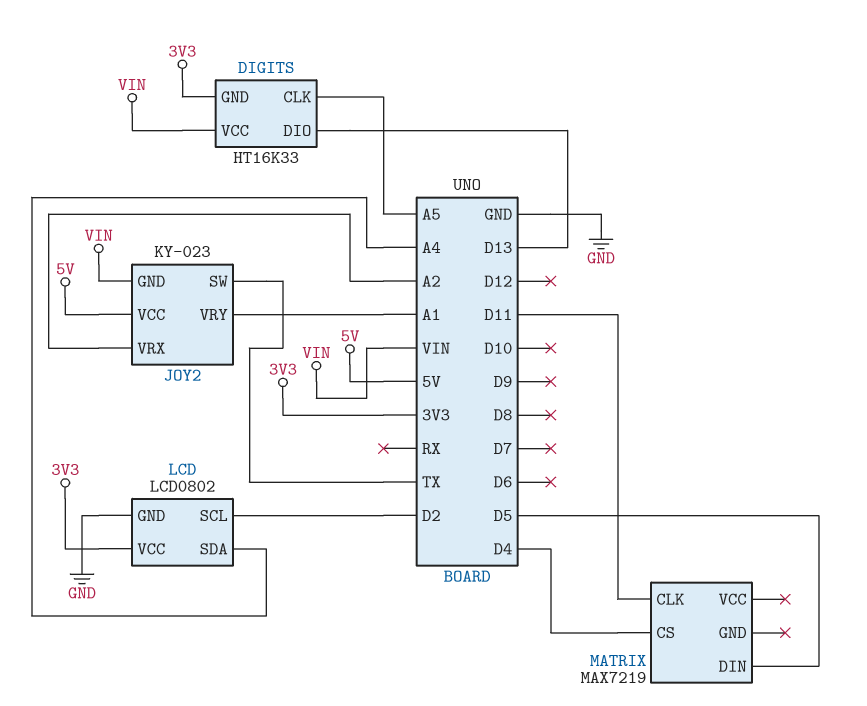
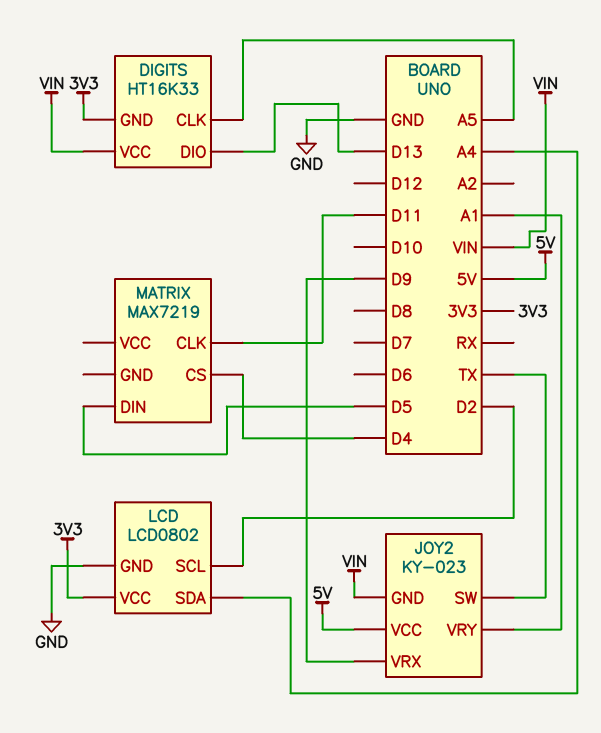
JOY2 pin VRX: A2 -> D9

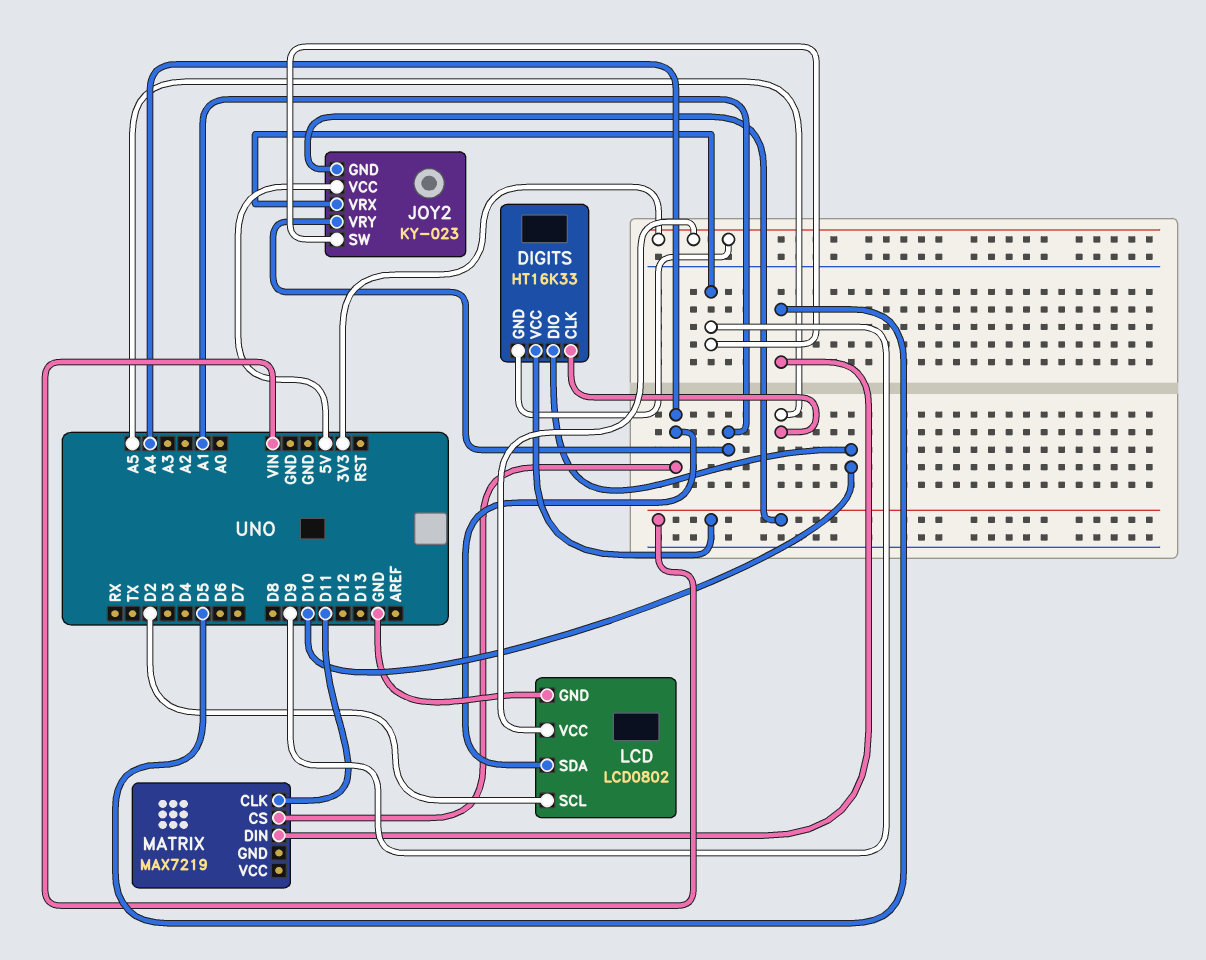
DIGITS pin DIO: D13 -> D10
JOY2 pin SW: TX -> D9
MATRIX pin CS: D4 -> A4

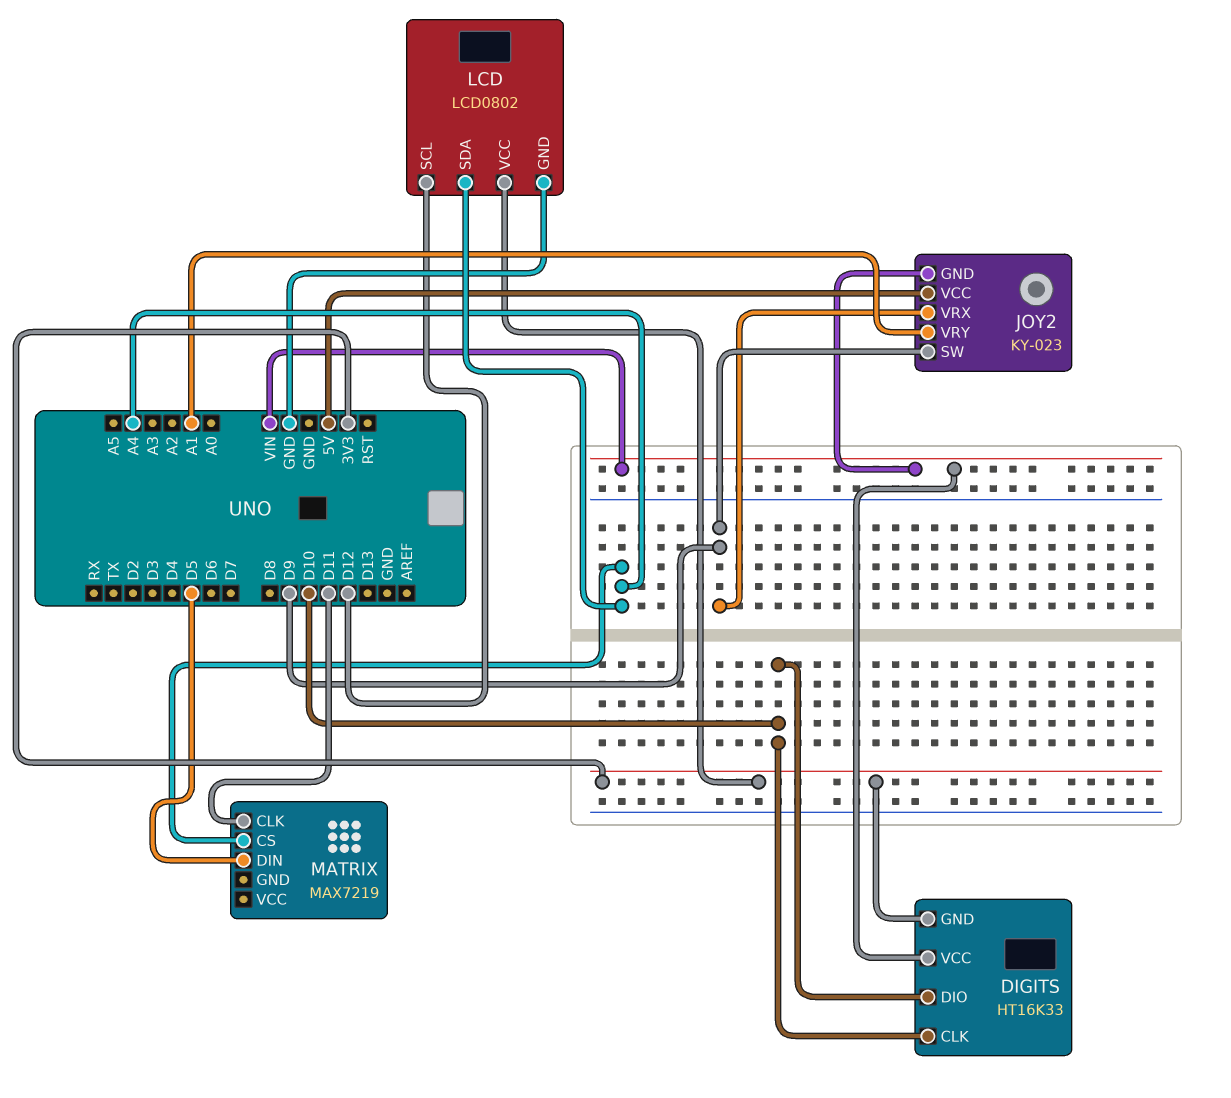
DIGITS pin CLK: A5 -> D10
LCD pin SCL: D2 -> D12

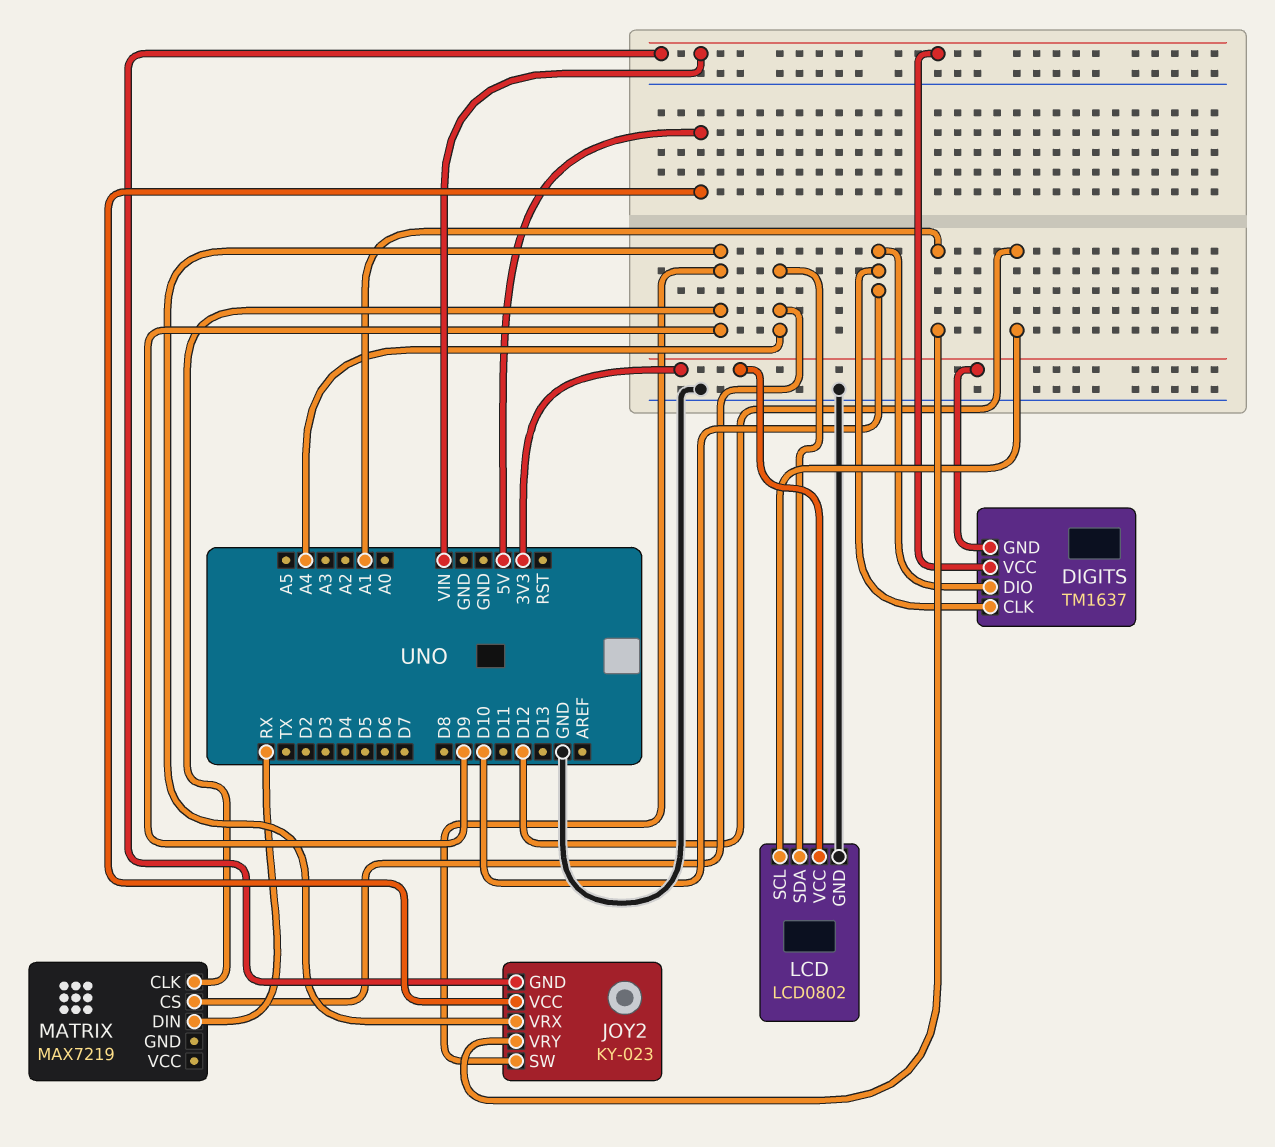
DIGITS: HT16K33 -> TM1637
MATRIX pin CLK: D11 -> D9
MATRIX pin DIN: D5 -> RX

